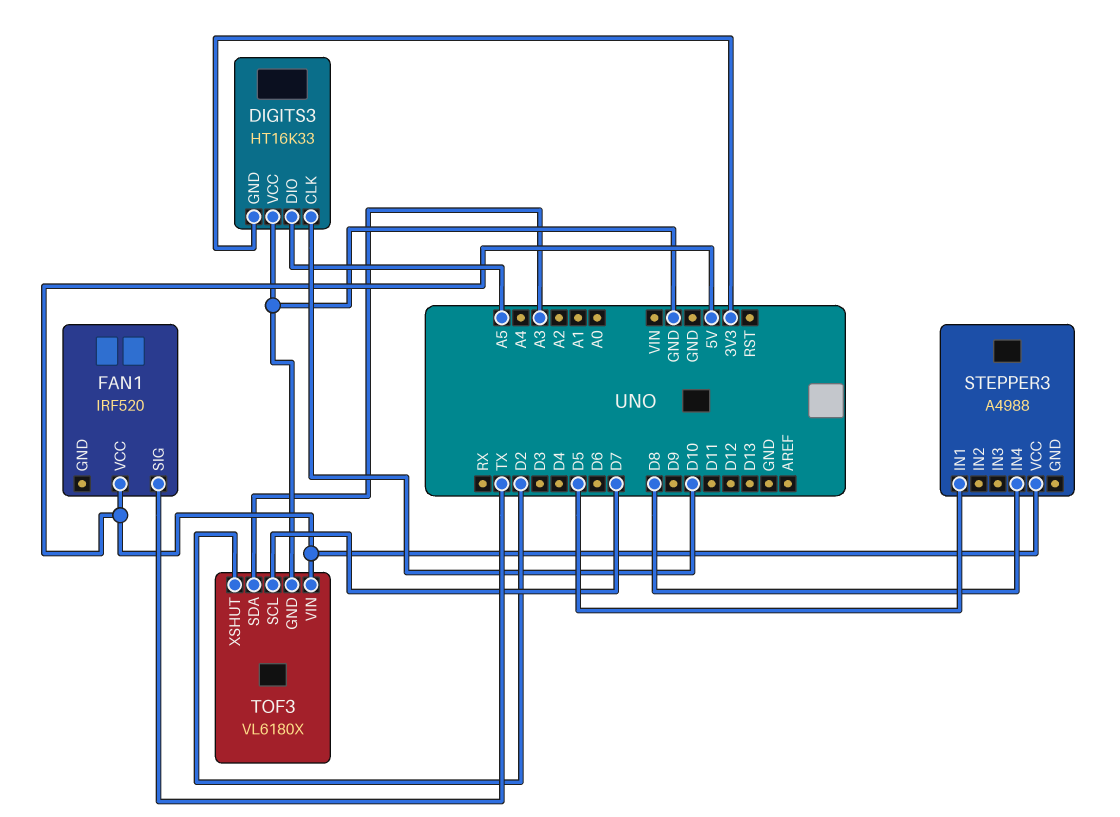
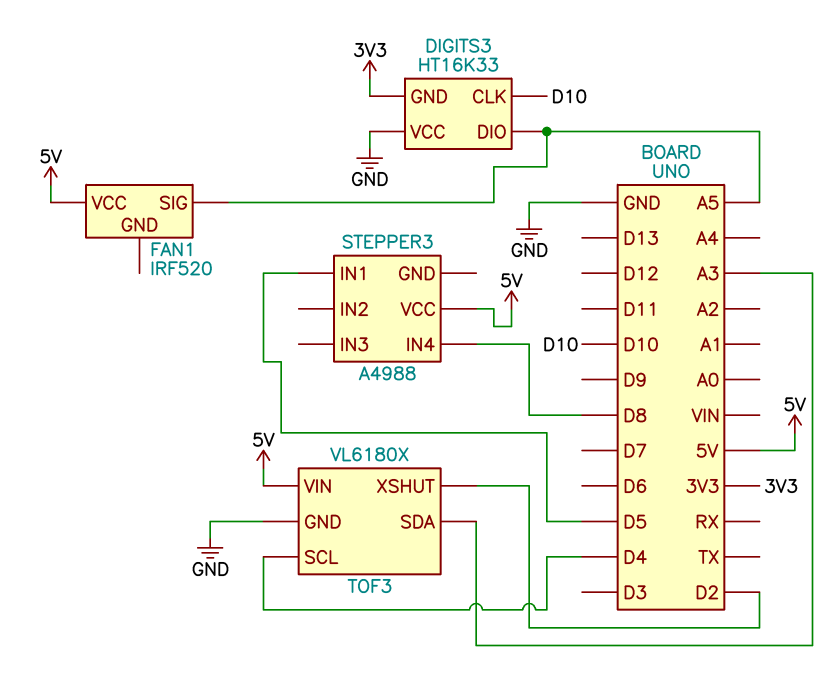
FAN1 pin SIG: TX -> A5
TOF3 pin SCL: D7 -> D4

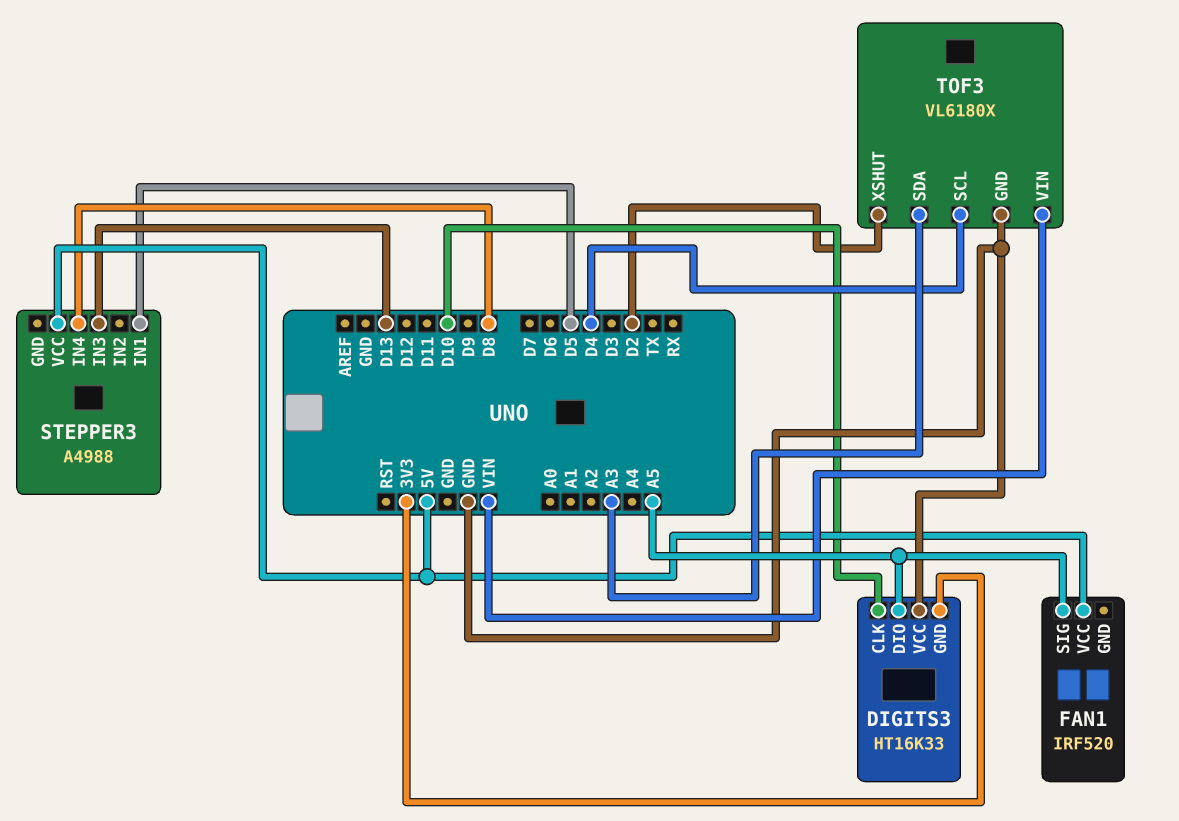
STEPPER3 pin IN3: none -> D13
TOF3 pin VIN: 5V -> VIN

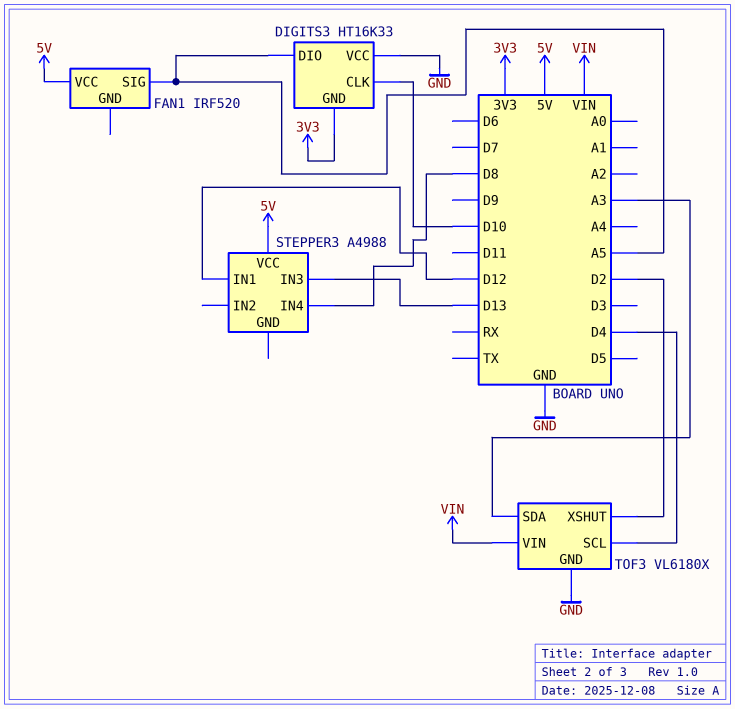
STEPPER3 pin IN1: D5 -> D12

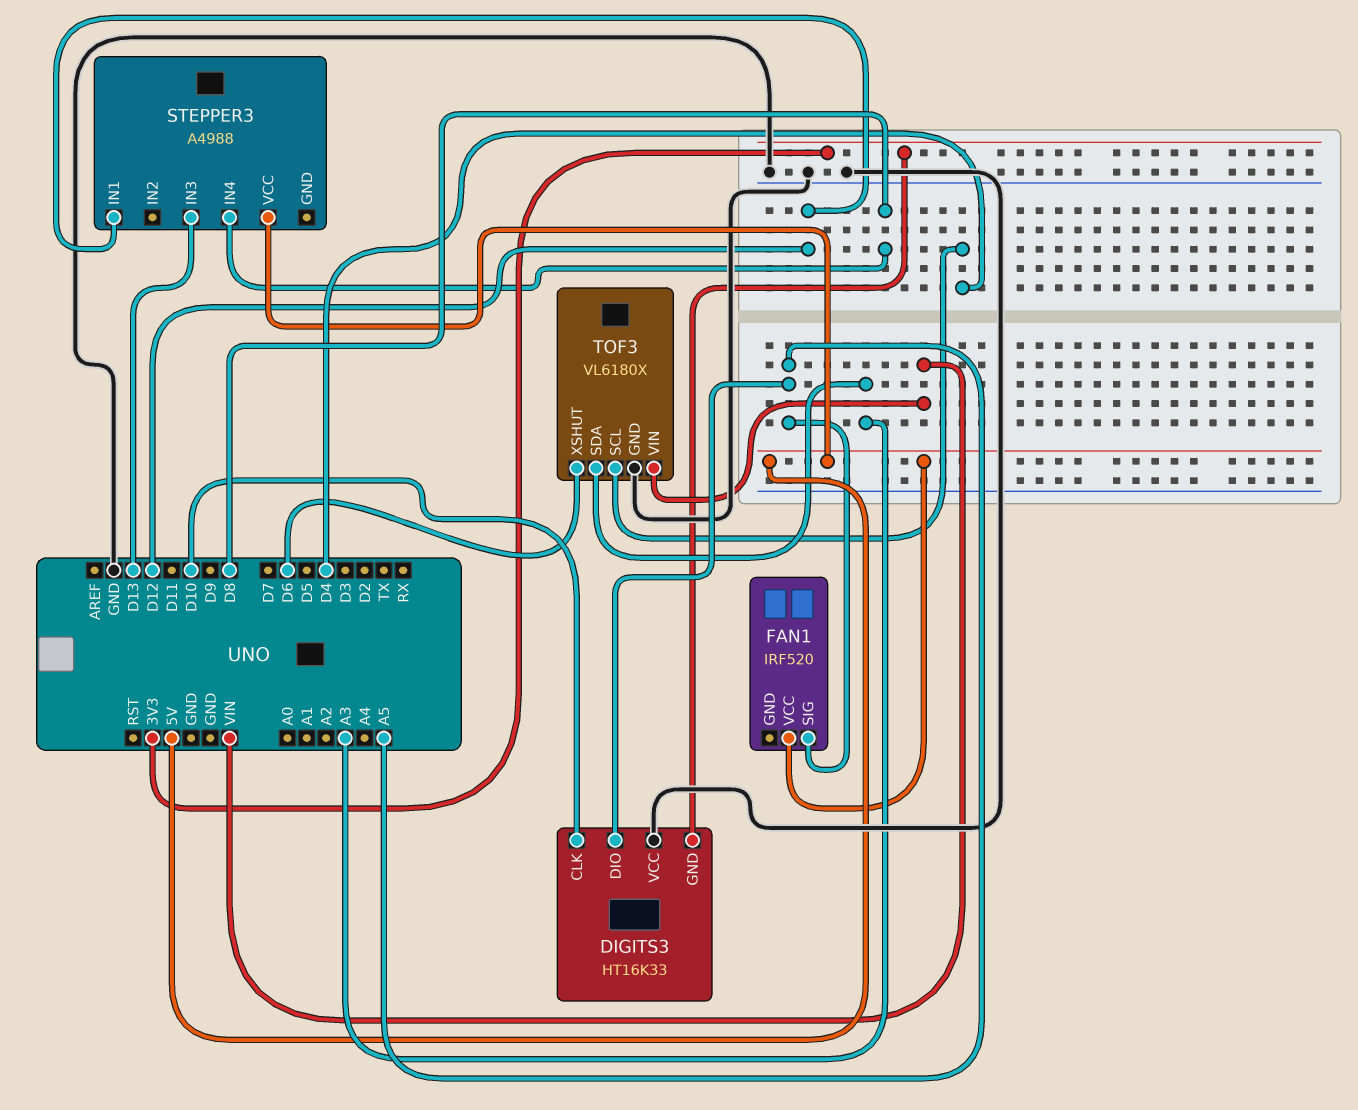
TOF3 pin XSHUT: D2 -> D6

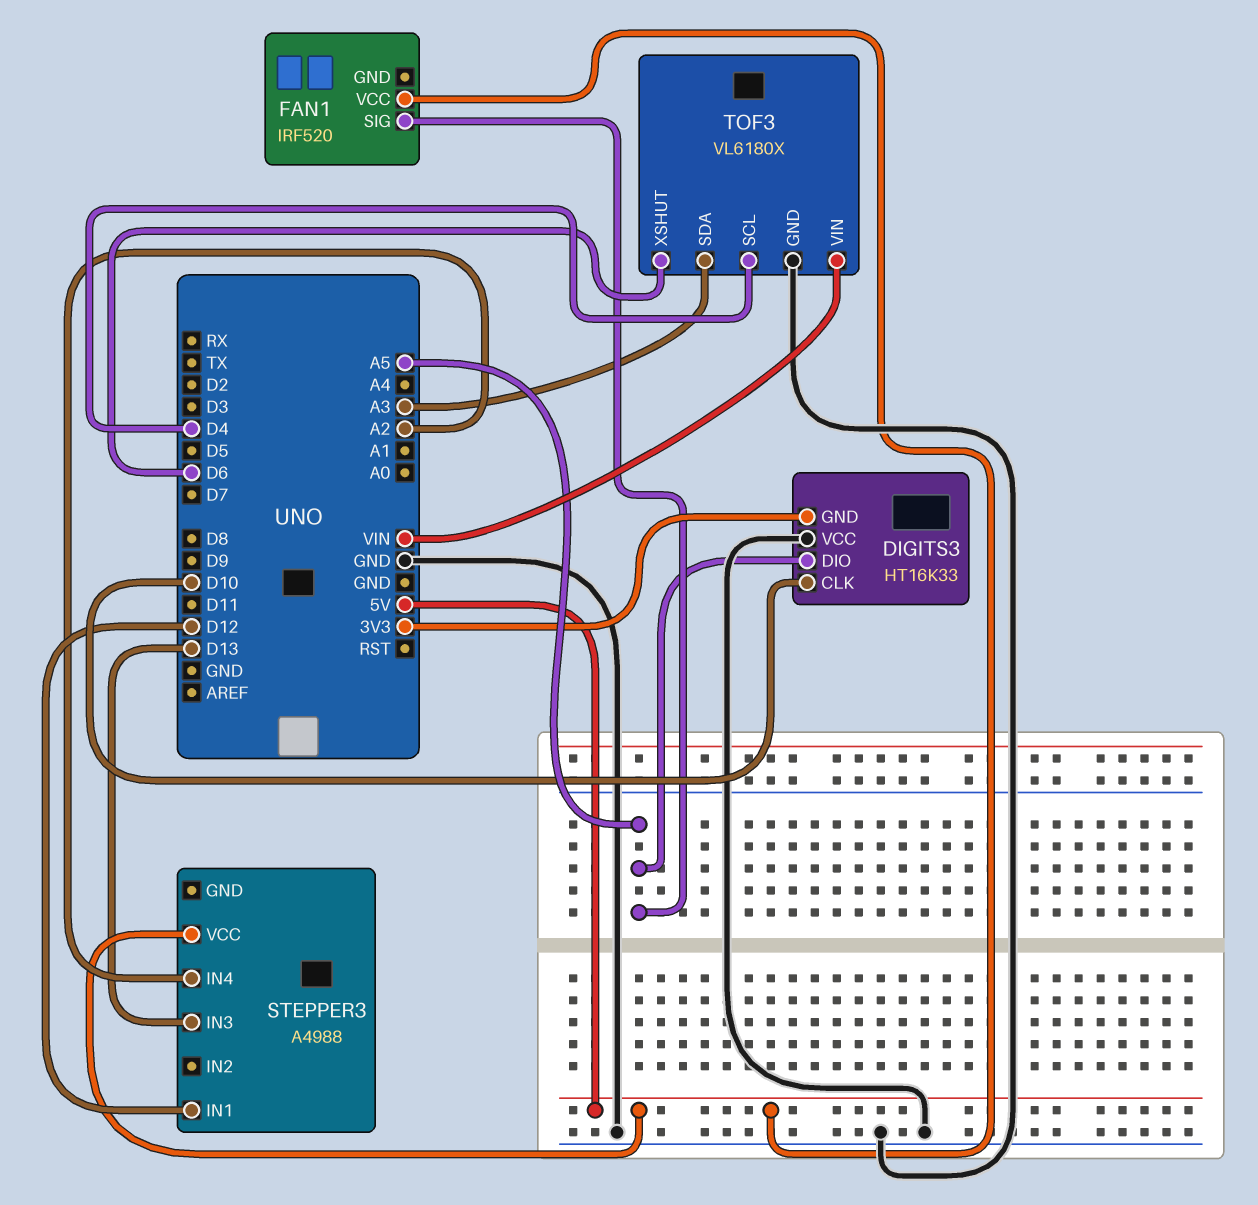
STEPPER3 pin IN4: D8 -> A2

